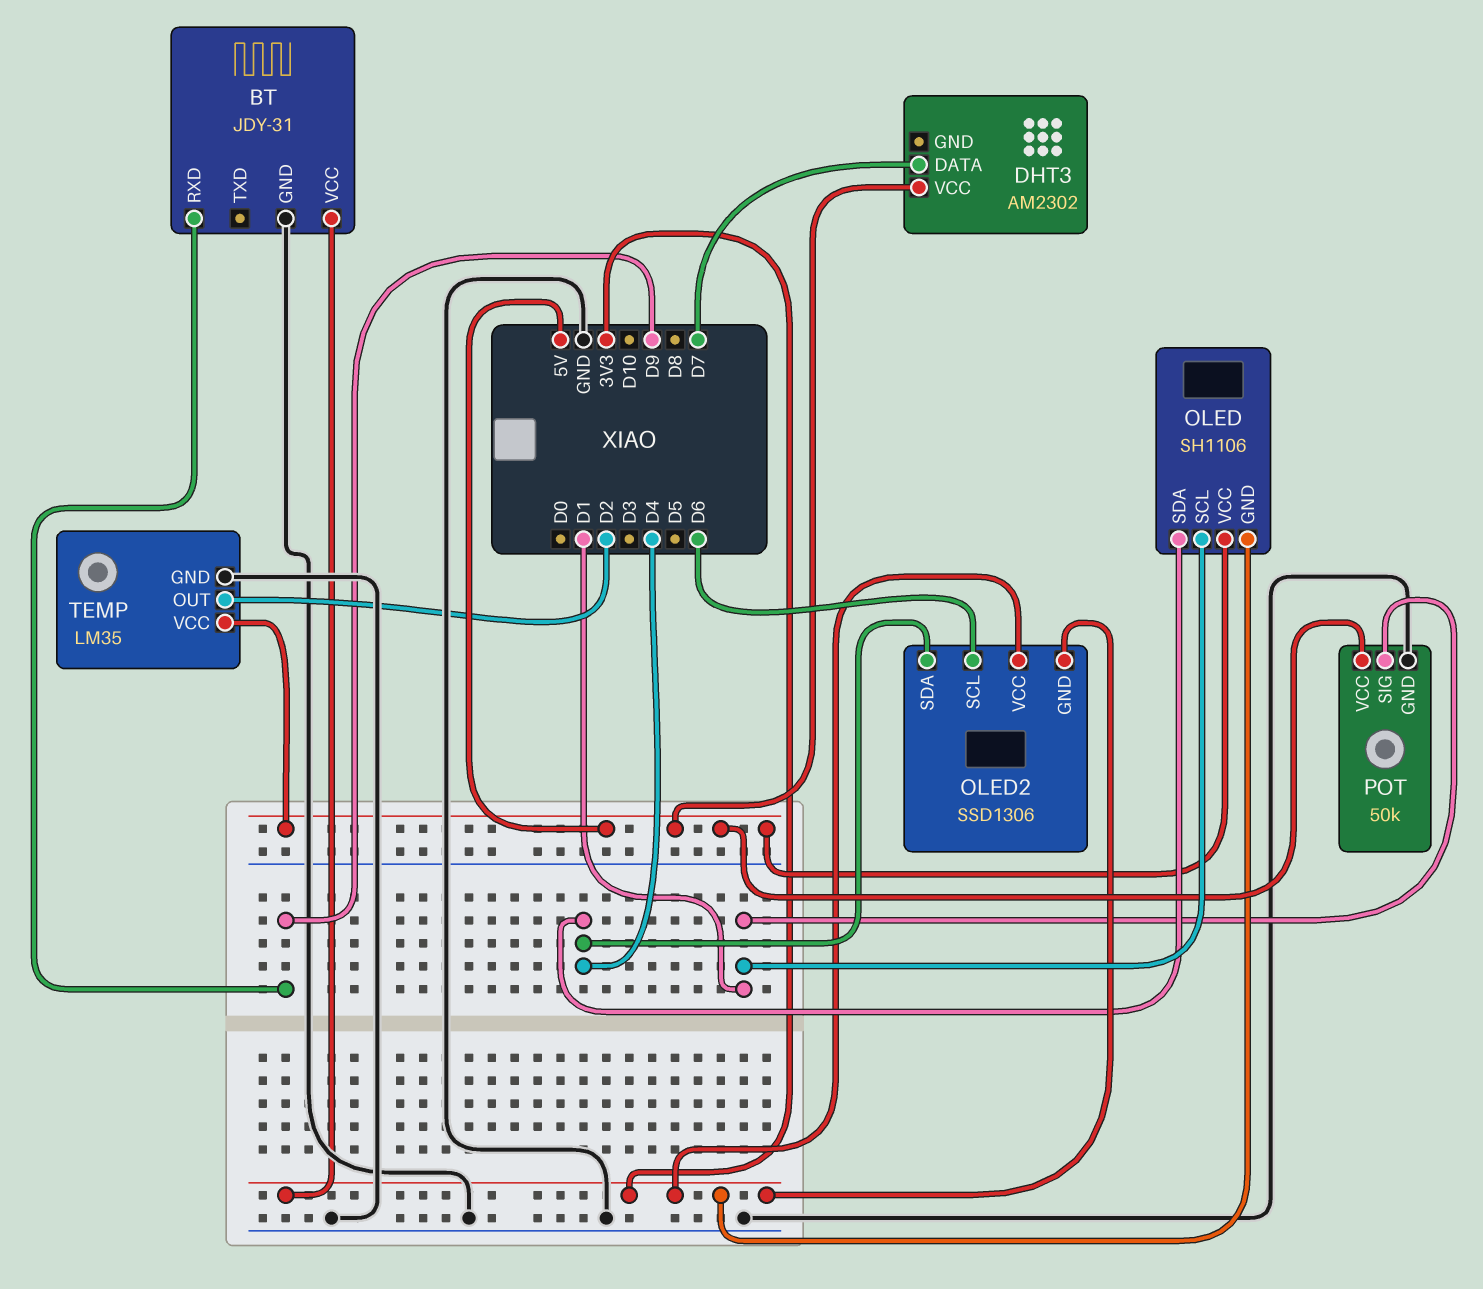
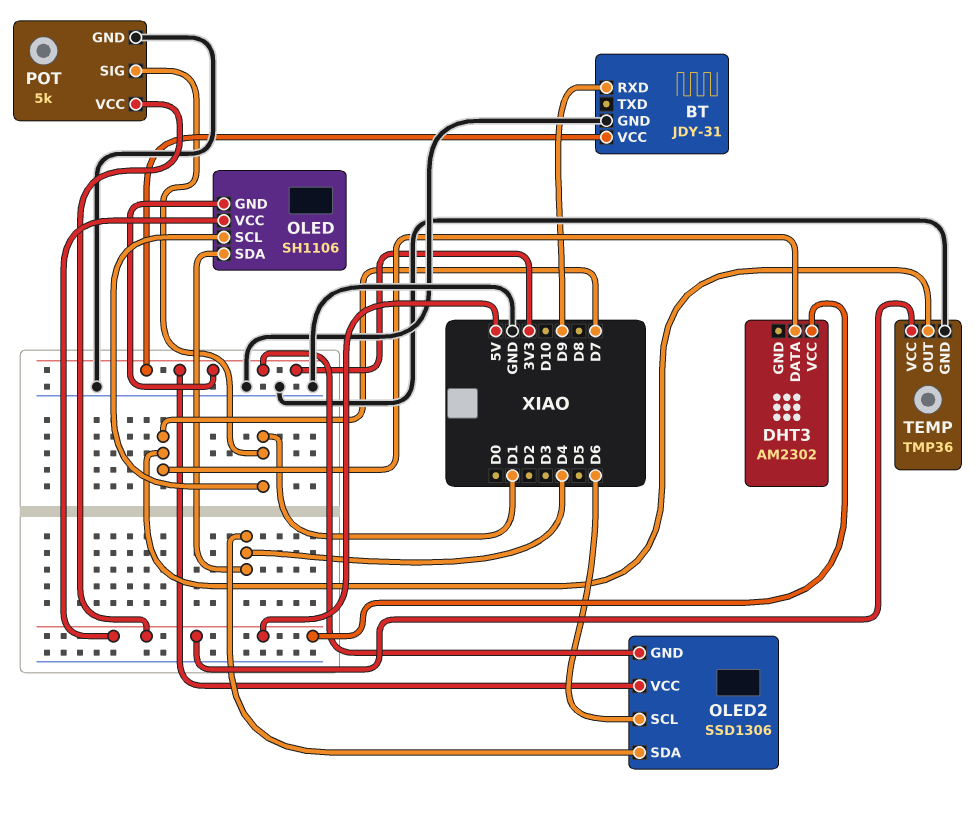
POT: 50k -> 5k
TEMP: LM35 -> TMP36
TEMP pin OUT: D2 -> D7

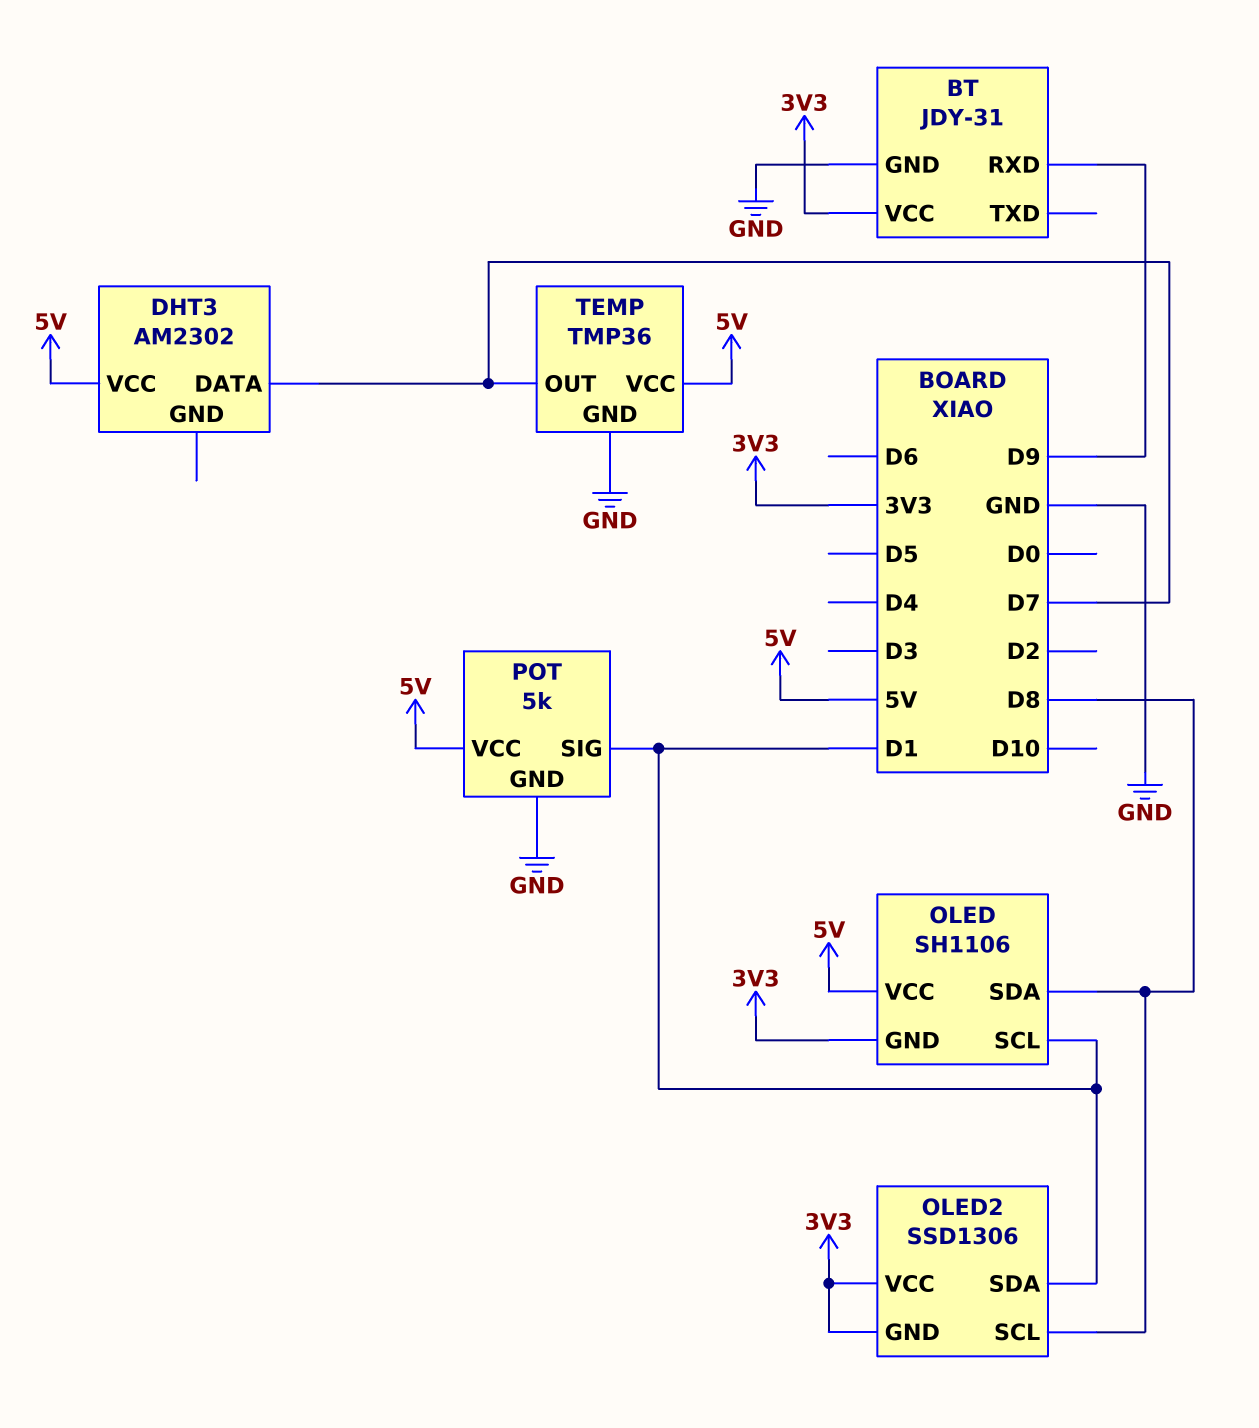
OLED pin SDA: D4 -> D8
OLED2 pin SCL: D6 -> D8
OLED2 pin SDA: D4 -> D1

